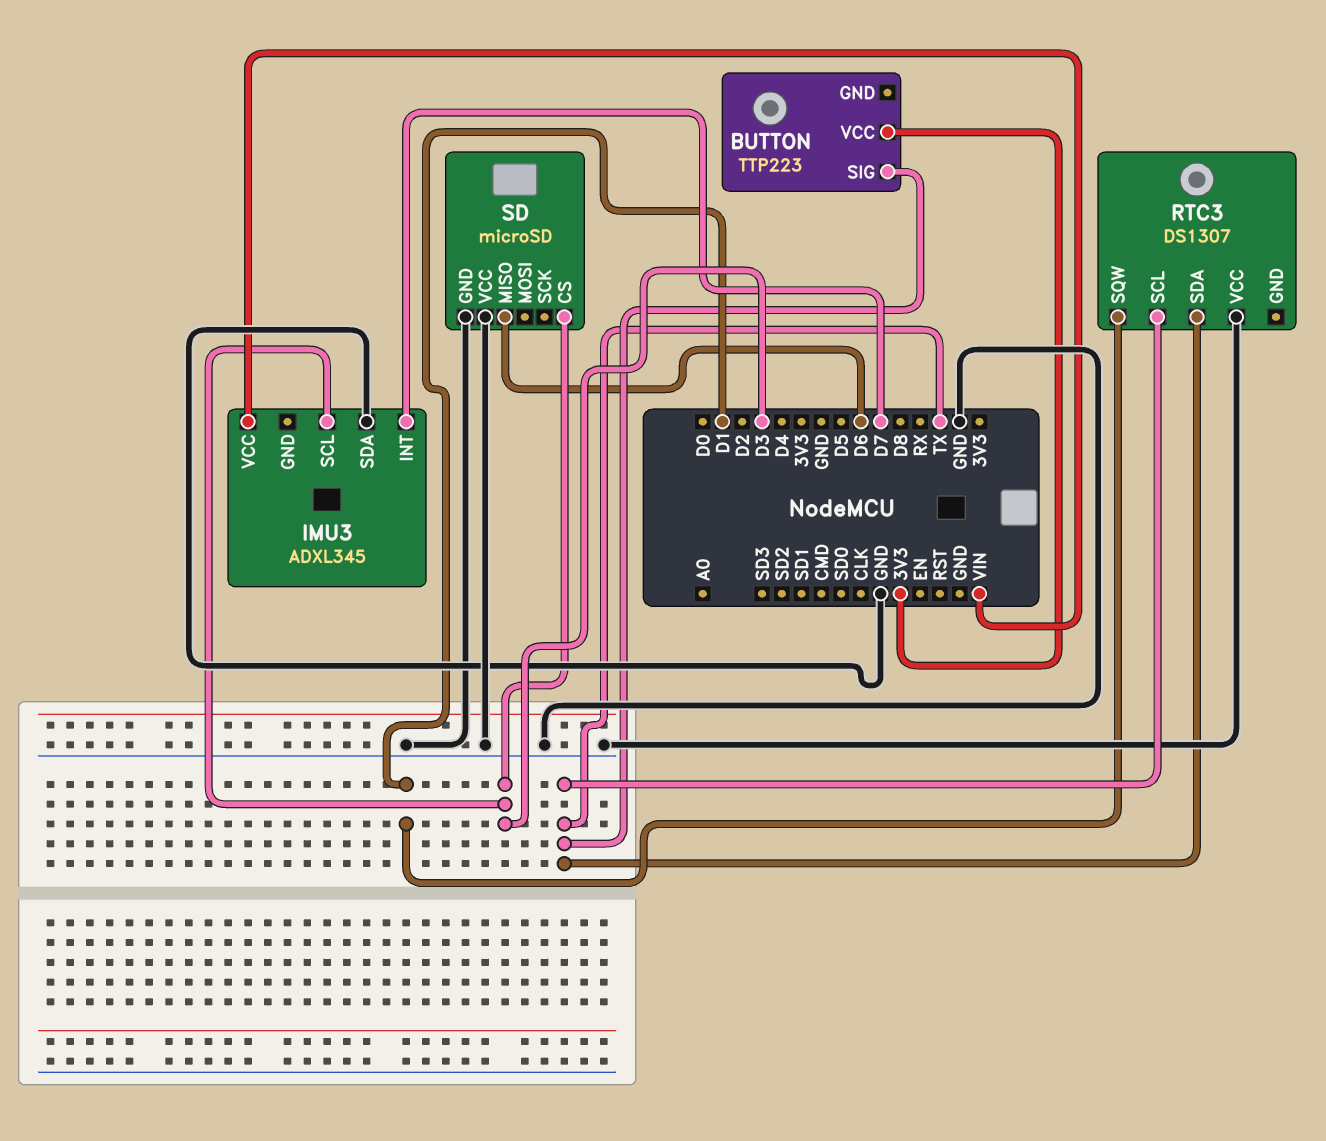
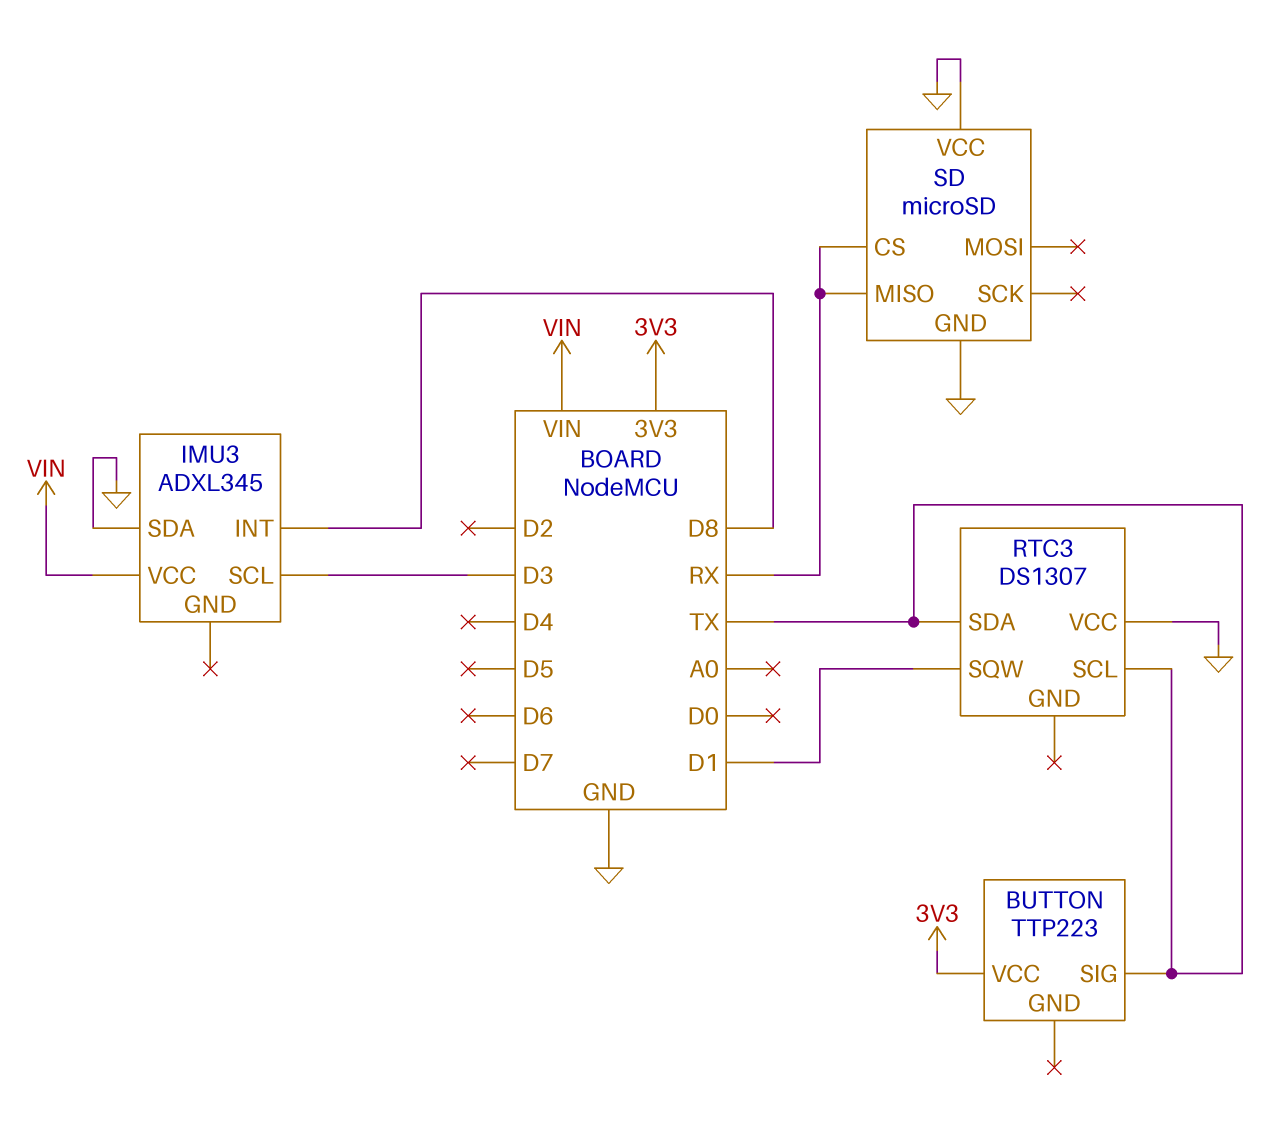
IMU3 pin INT: D7 -> D8
SD pin CS: D3 -> RX
SD pin MISO: D6 -> RX

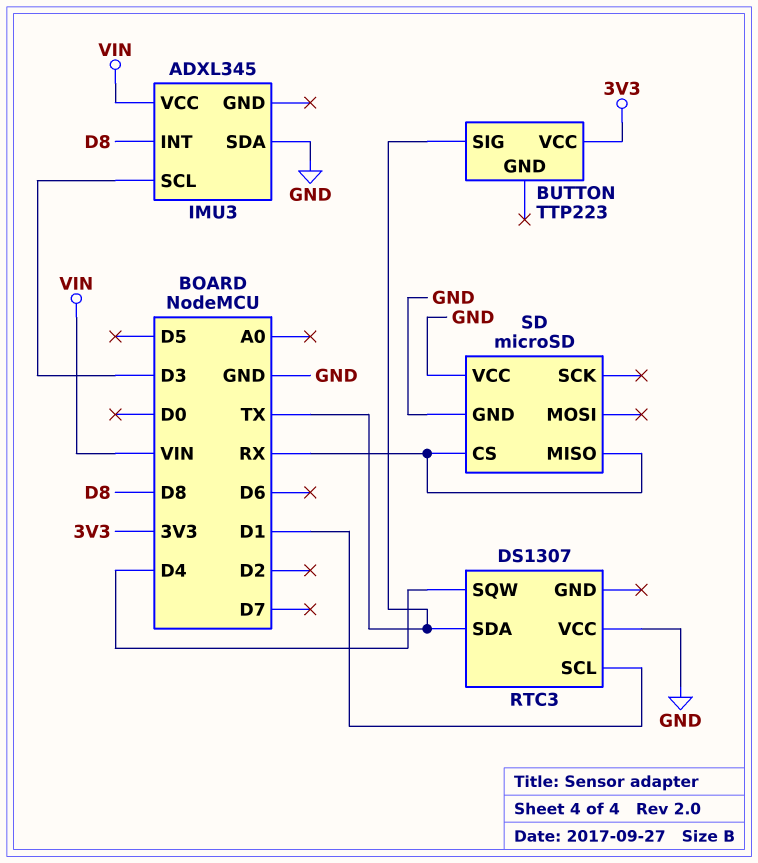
RTC3 pin SCL: TX -> D1
RTC3 pin SQW: D1 -> D4

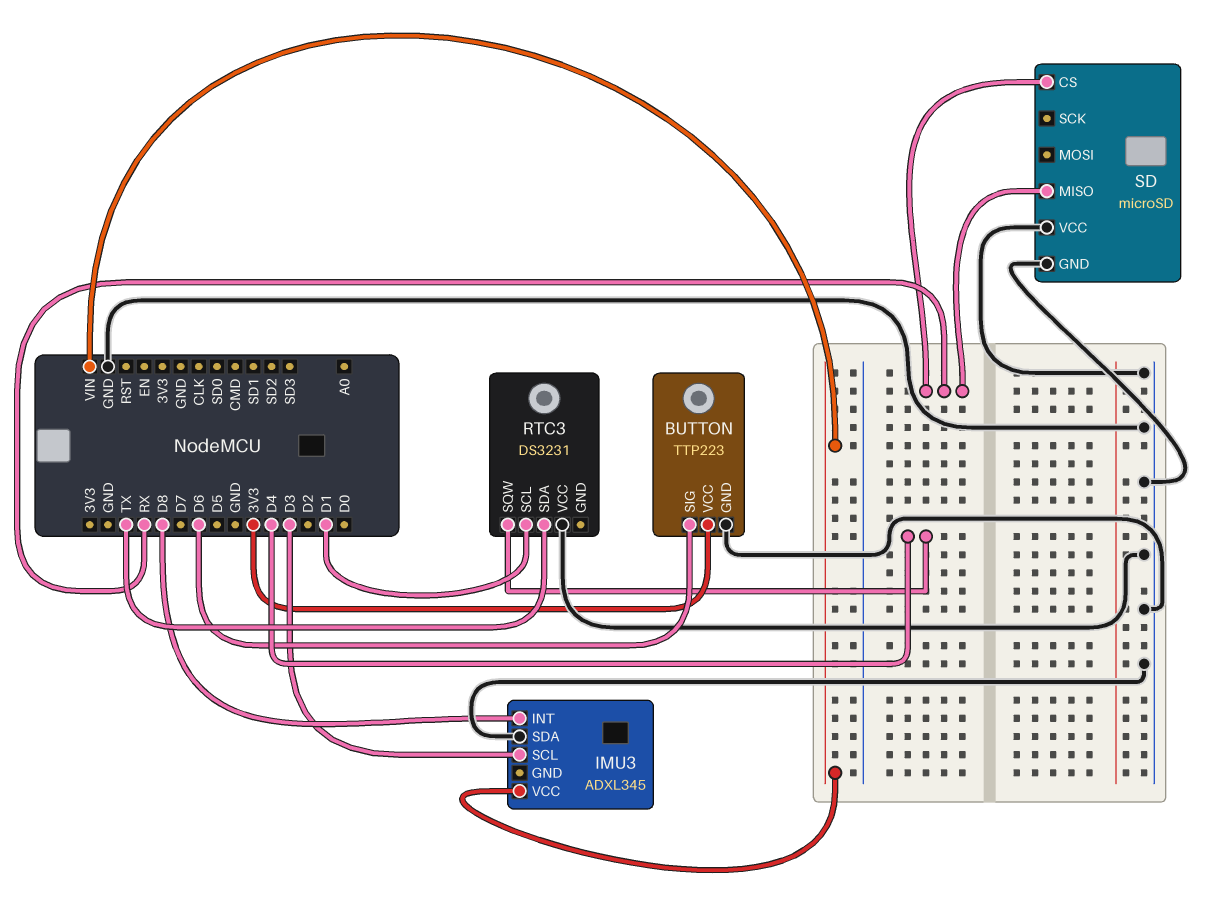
BUTTON pin GND: none -> GND
BUTTON pin SIG: TX -> D6
RTC3: DS1307 -> DS3231

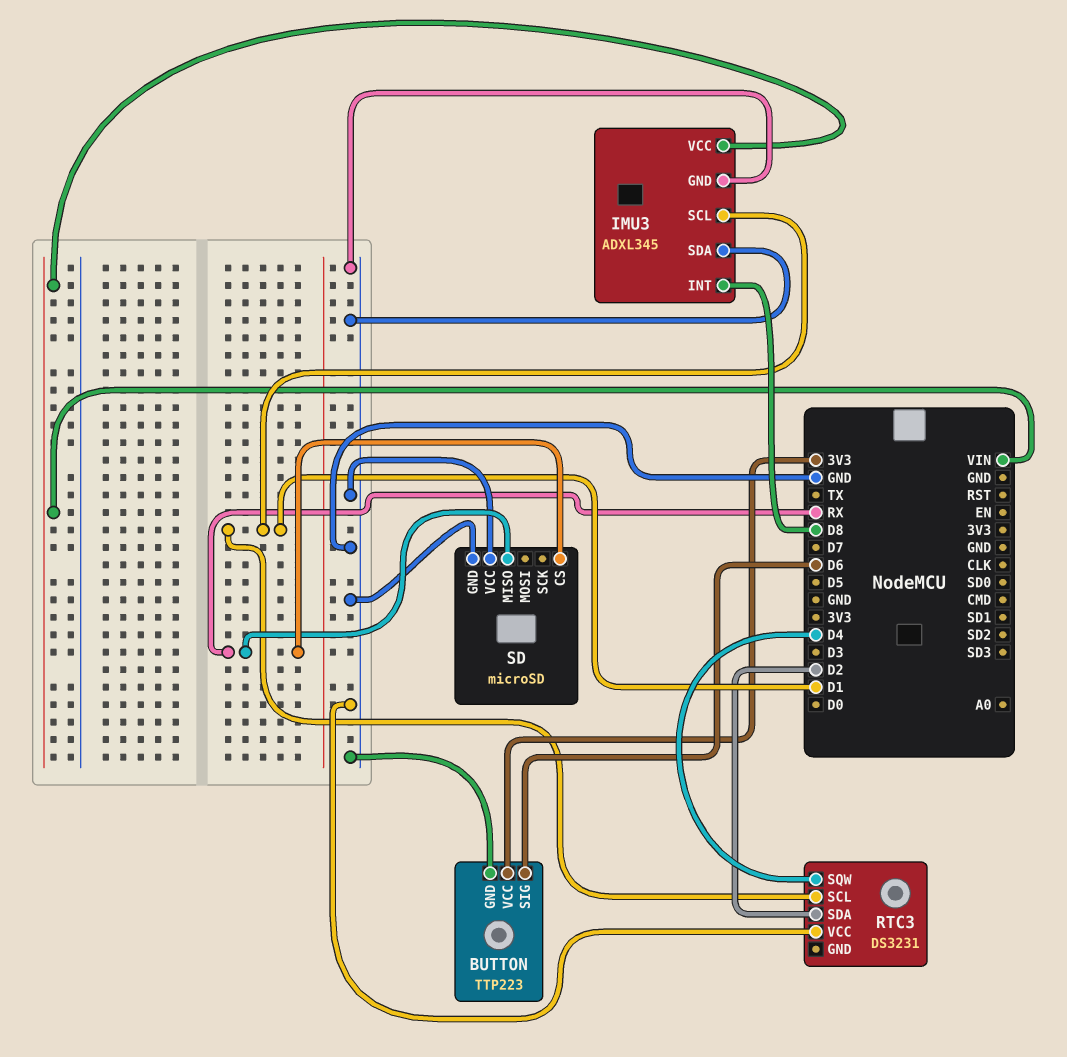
IMU3 pin GND: none -> GND
IMU3 pin SCL: D3 -> D1
RTC3 pin SDA: TX -> D2

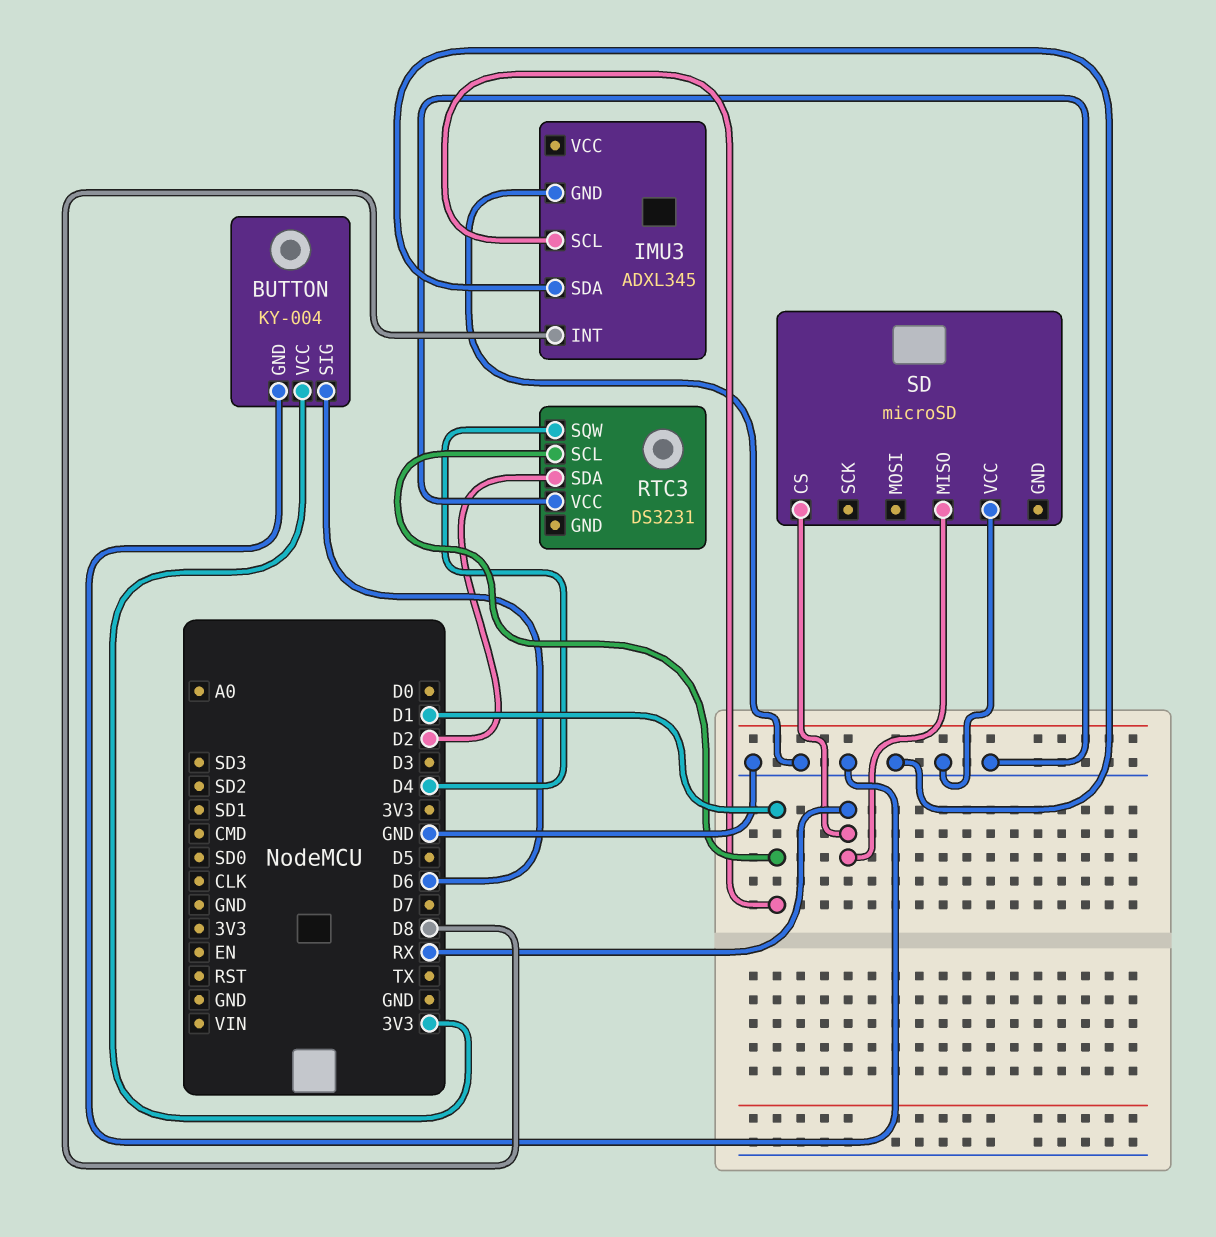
BUTTON: TTP223 -> KY-004
IMU3 pin VCC: VIN -> none
SD pin GND: GND -> none

